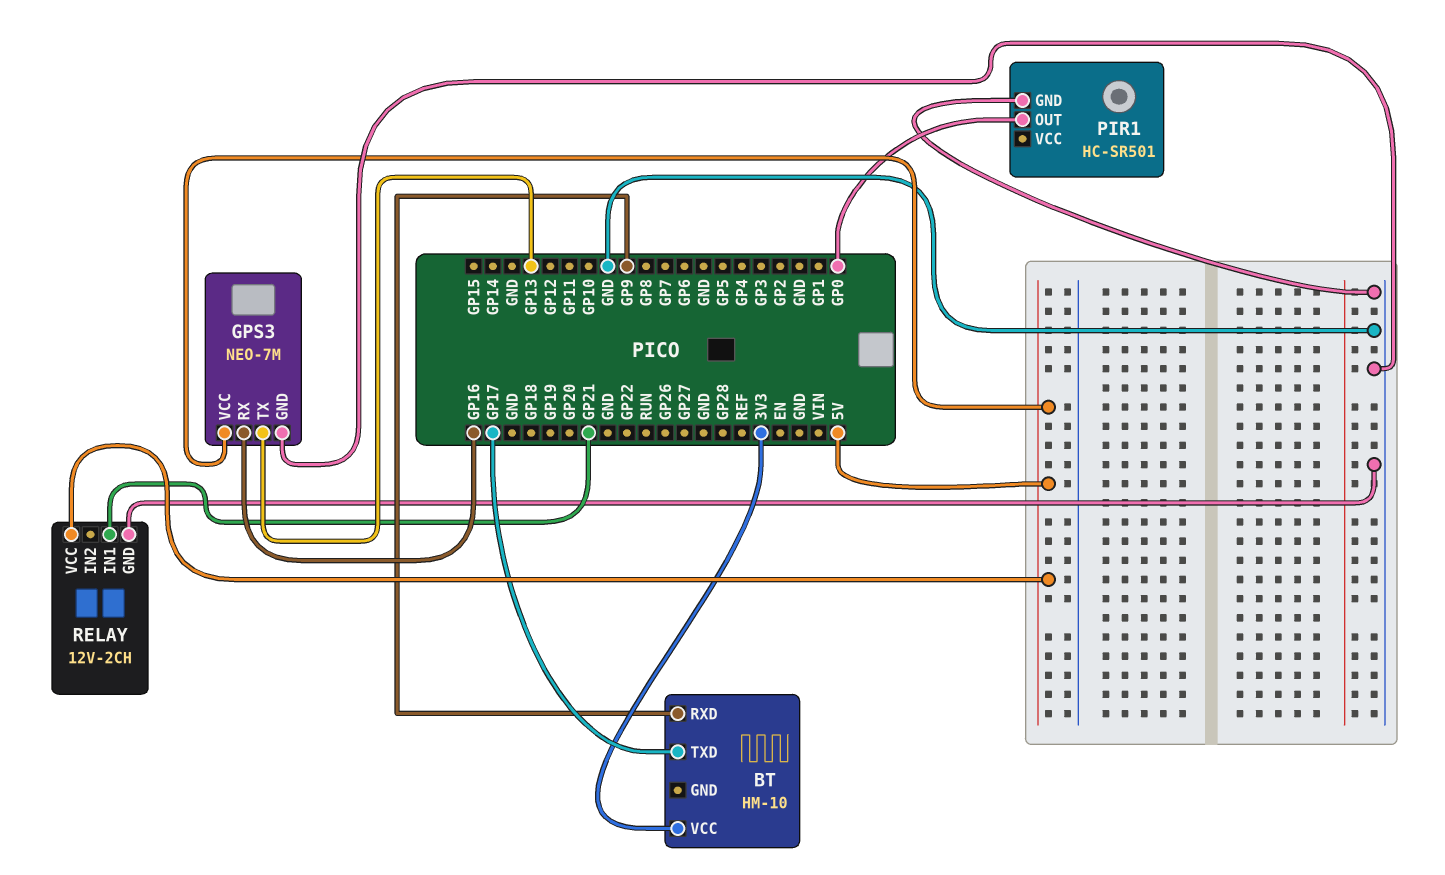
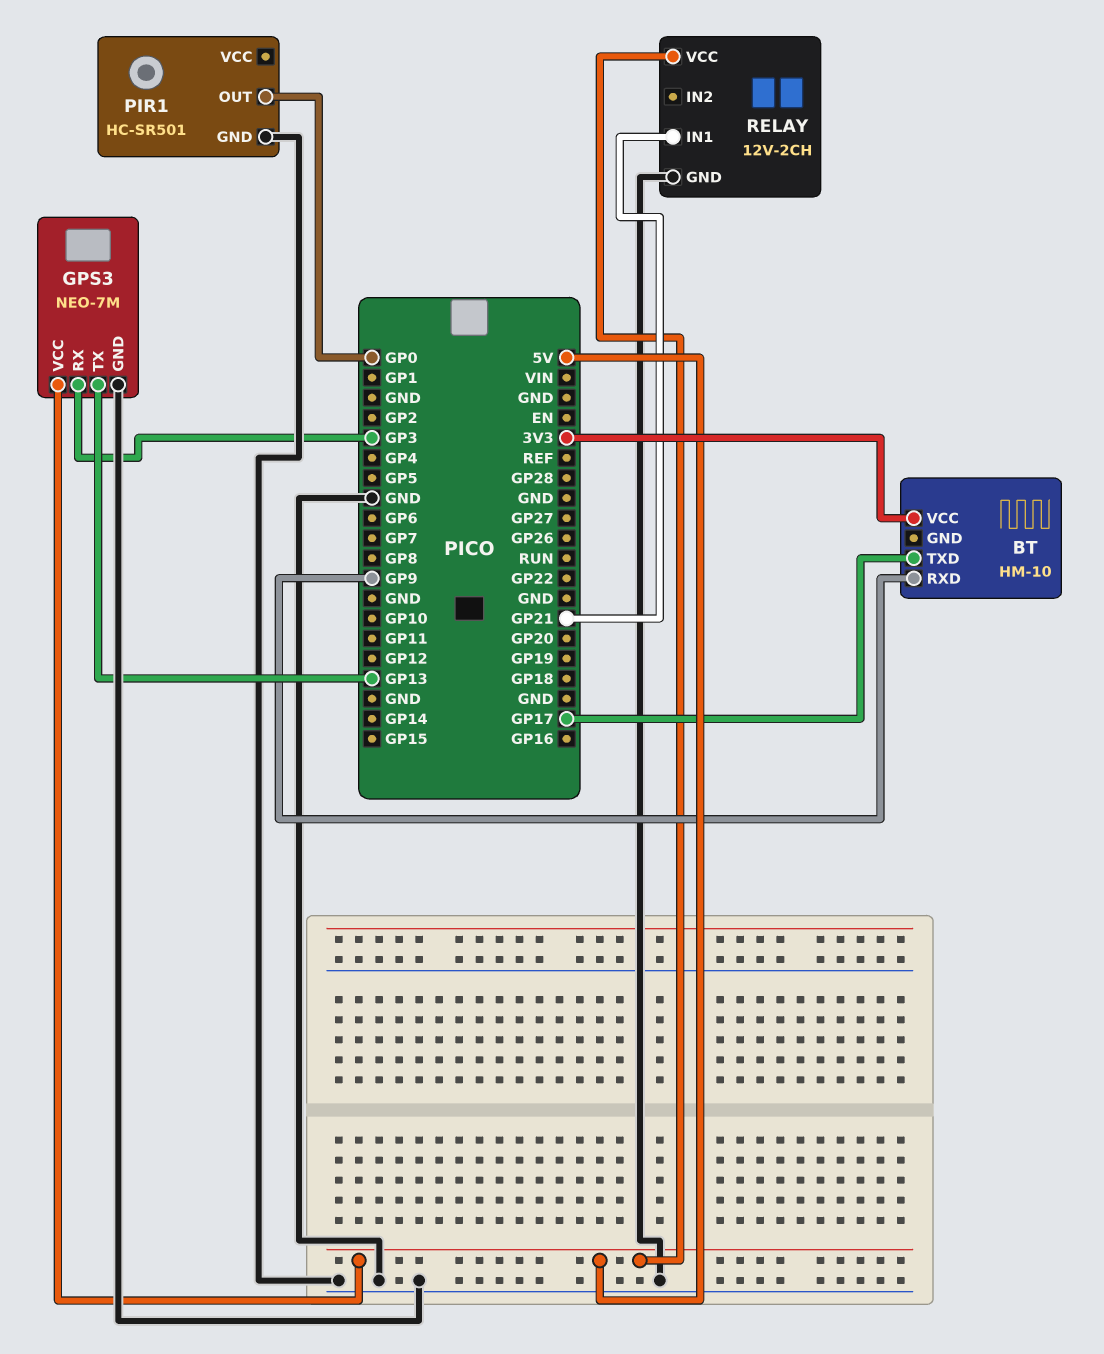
GPS3 pin RX: GP16 -> GP3

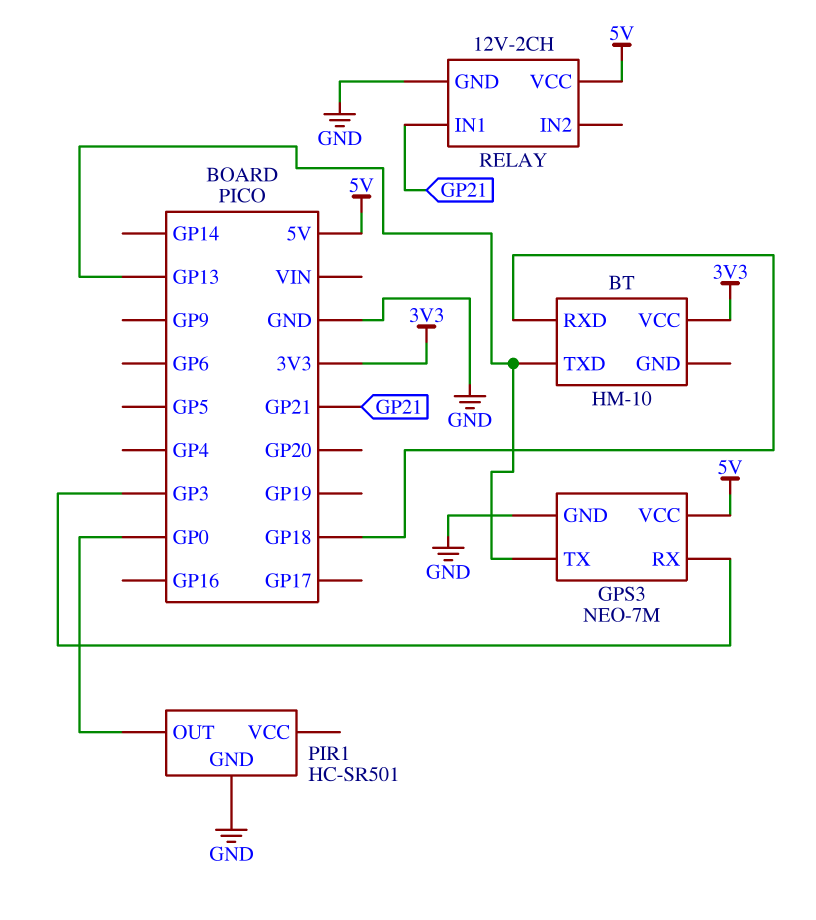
BT pin RXD: GP9 -> GP18
BT pin TXD: GP17 -> GP13

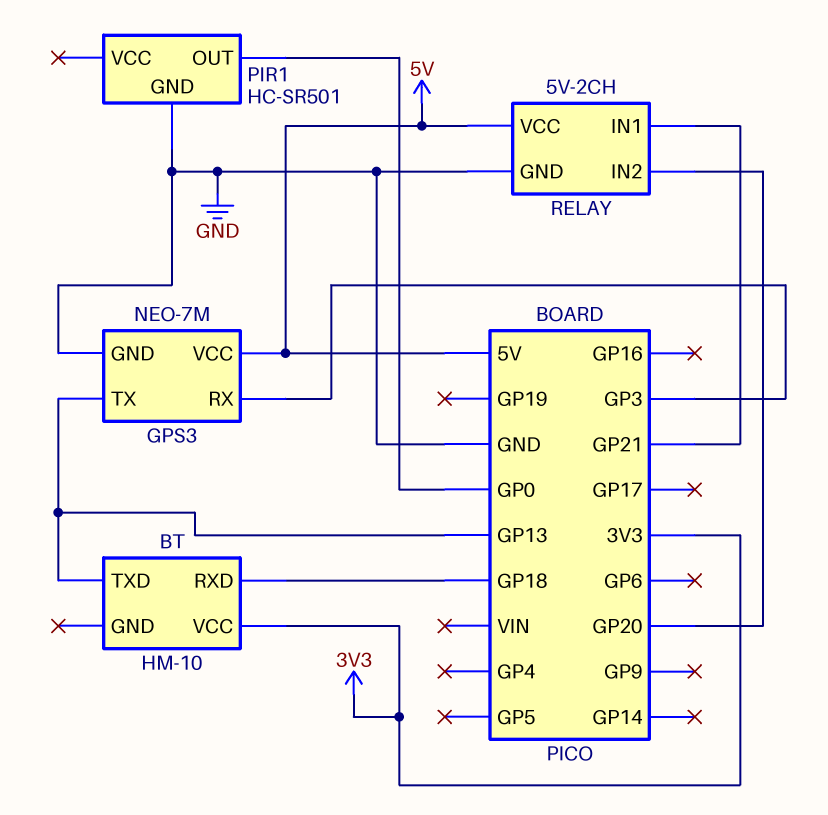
RELAY: 12V-2CH -> 5V-2CH
RELAY pin IN2: none -> GP20

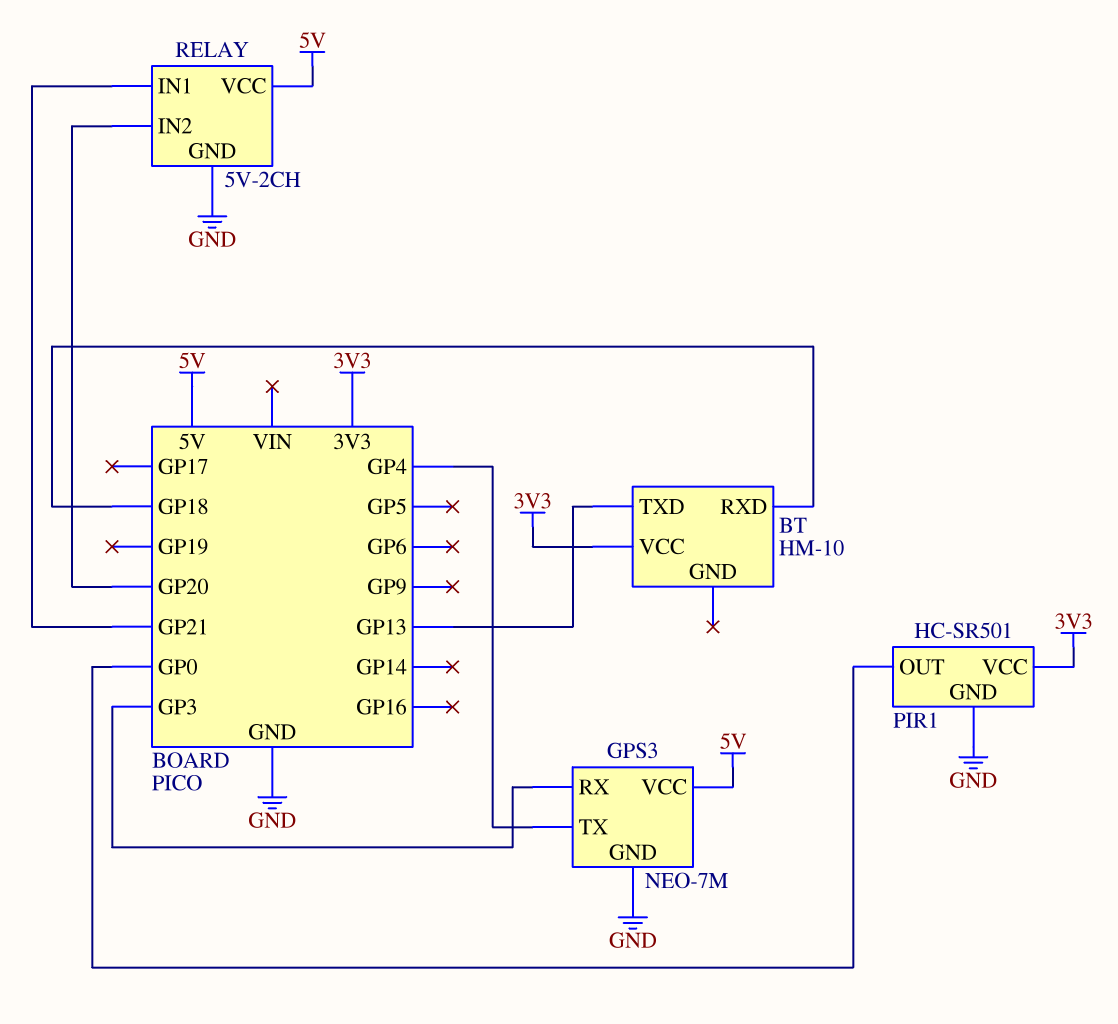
GPS3 pin TX: GP13 -> GP4
PIR1 pin VCC: none -> 3V3

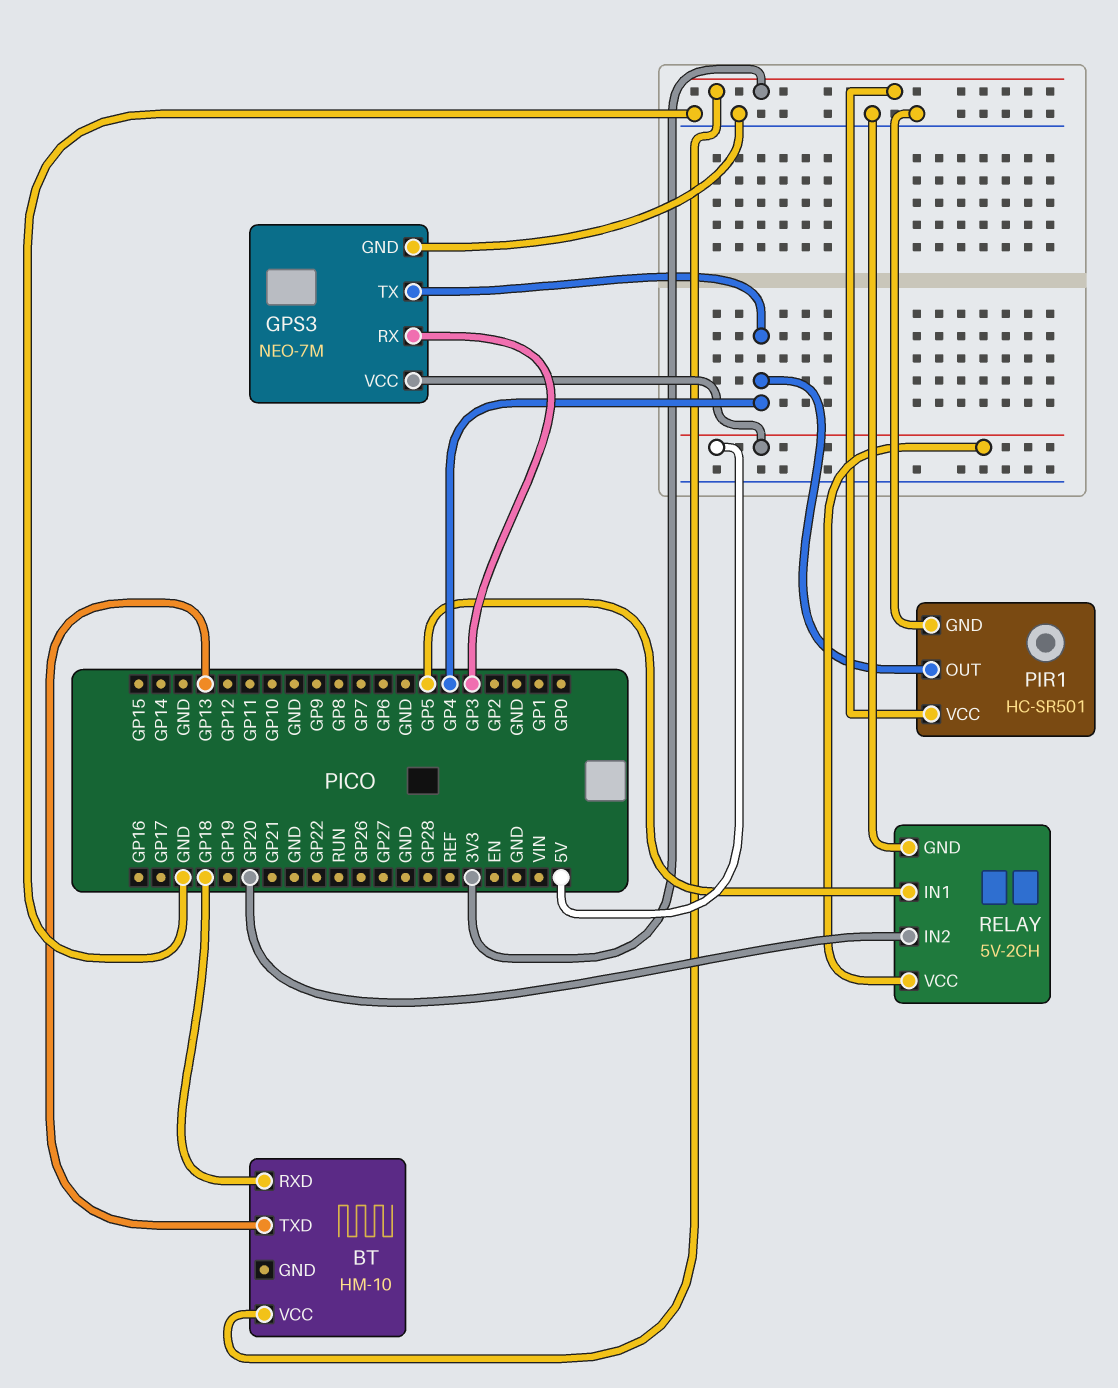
PIR1 pin OUT: GP0 -> GP4
RELAY pin IN1: GP21 -> GP5

